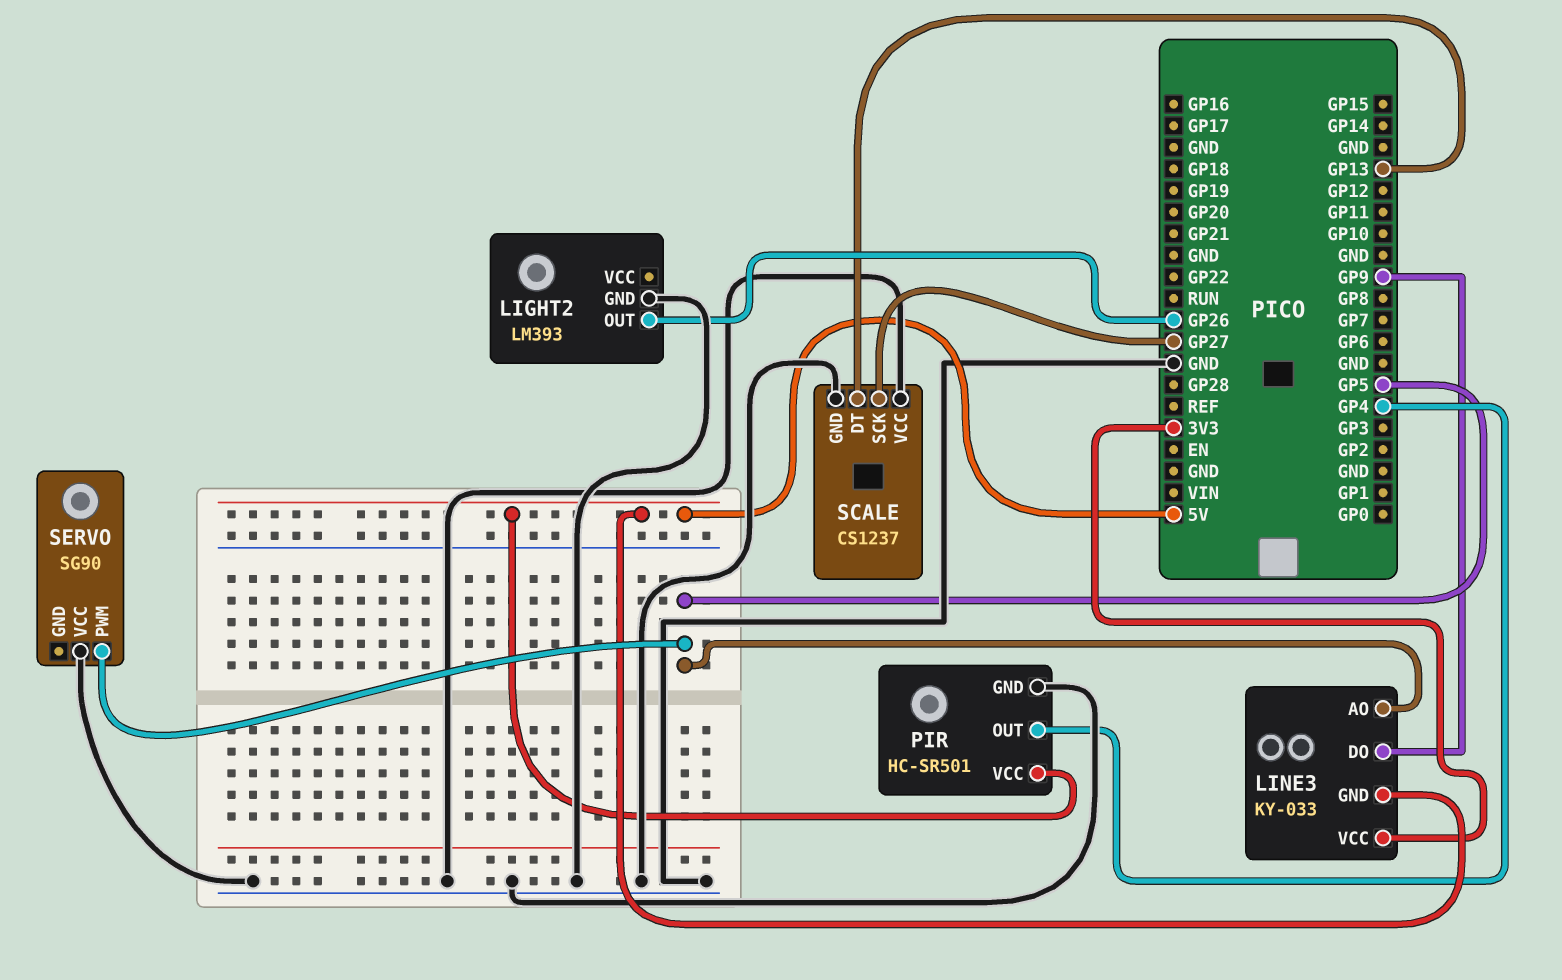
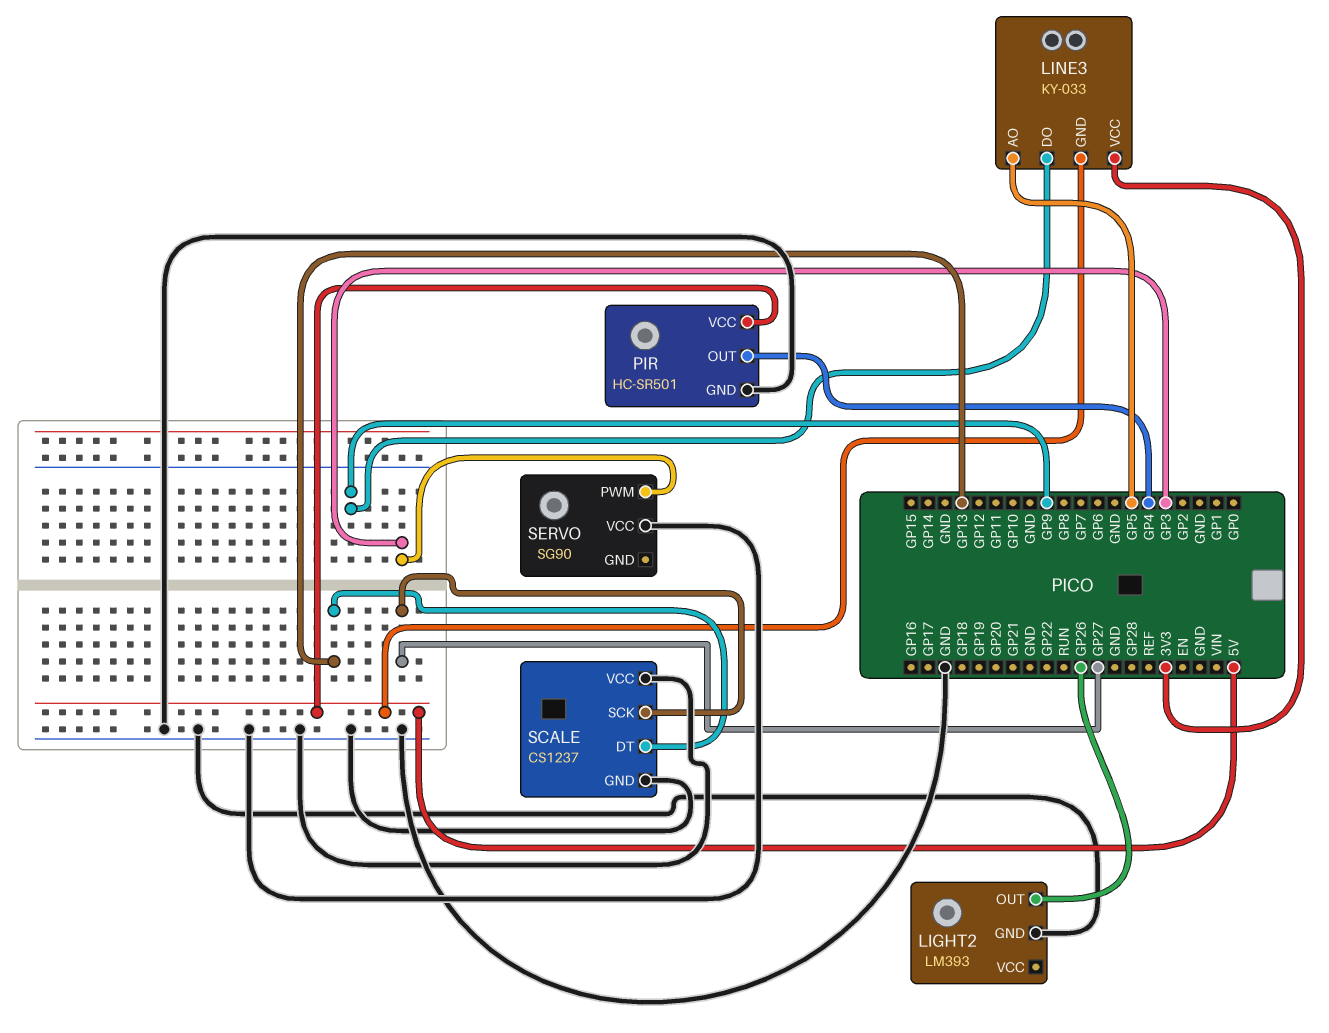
SERVO pin PWM: GP5 -> GP3

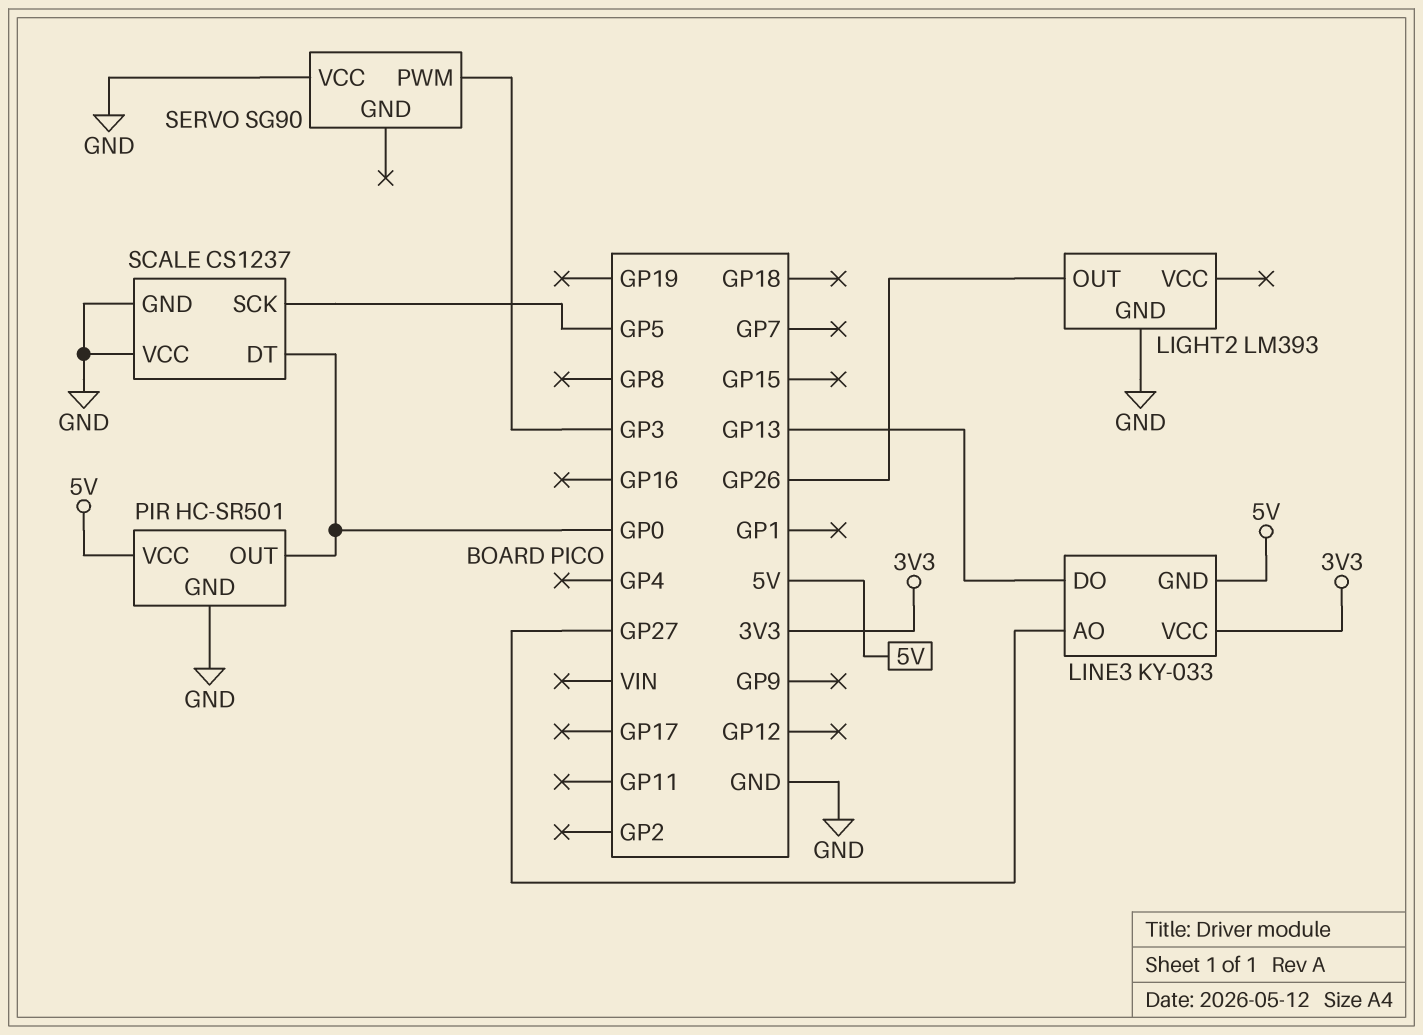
LINE3 pin AO: GP5 -> GP27
LINE3 pin DO: GP9 -> GP13
PIR pin OUT: GP4 -> GP0
SCALE pin DT: GP13 -> GP0
SCALE pin SCK: GP27 -> GP5

